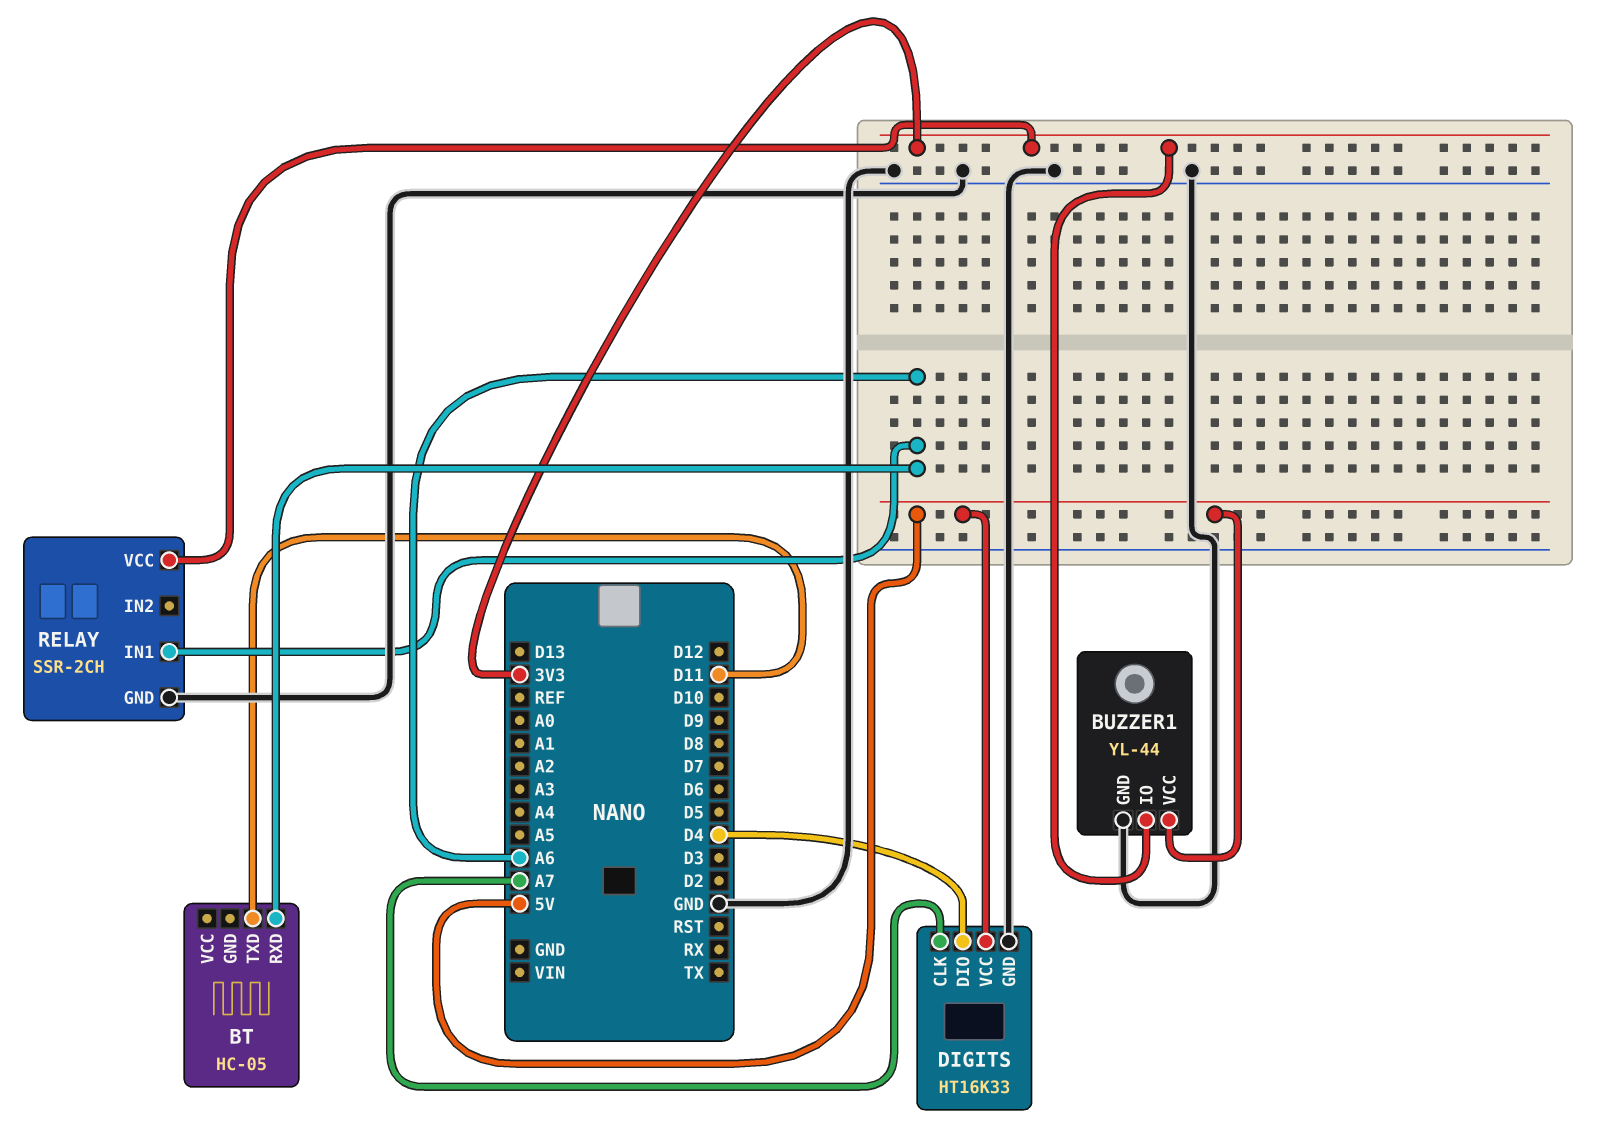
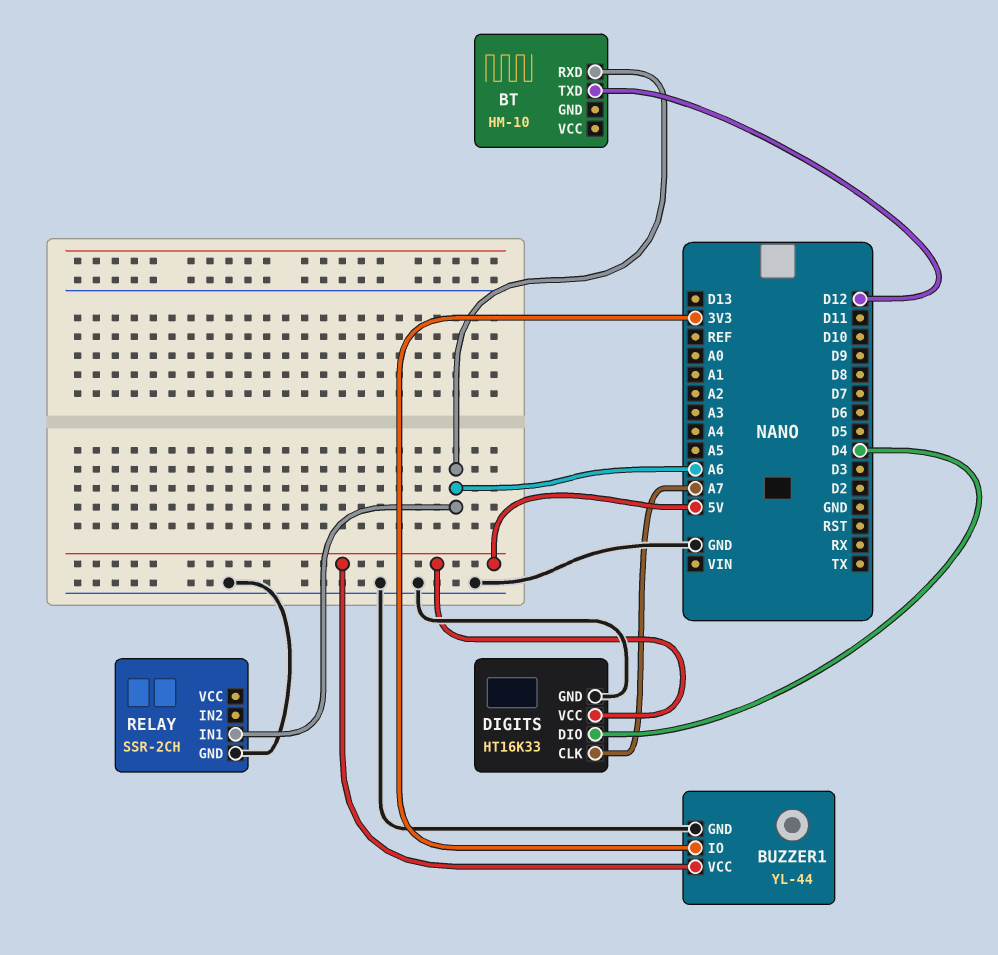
BT: HC-05 -> HM-10
BT pin TXD: D11 -> D12
RELAY pin VCC: 3V3 -> none

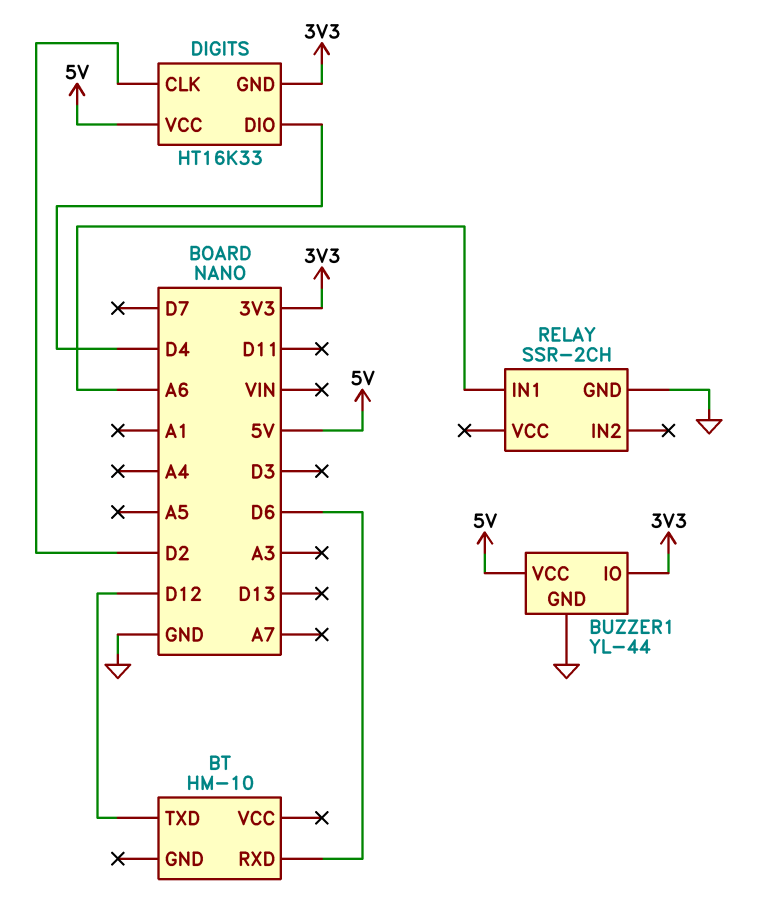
BT pin RXD: A6 -> D6
DIGITS pin CLK: A7 -> D2
DIGITS pin GND: GND -> 3V3

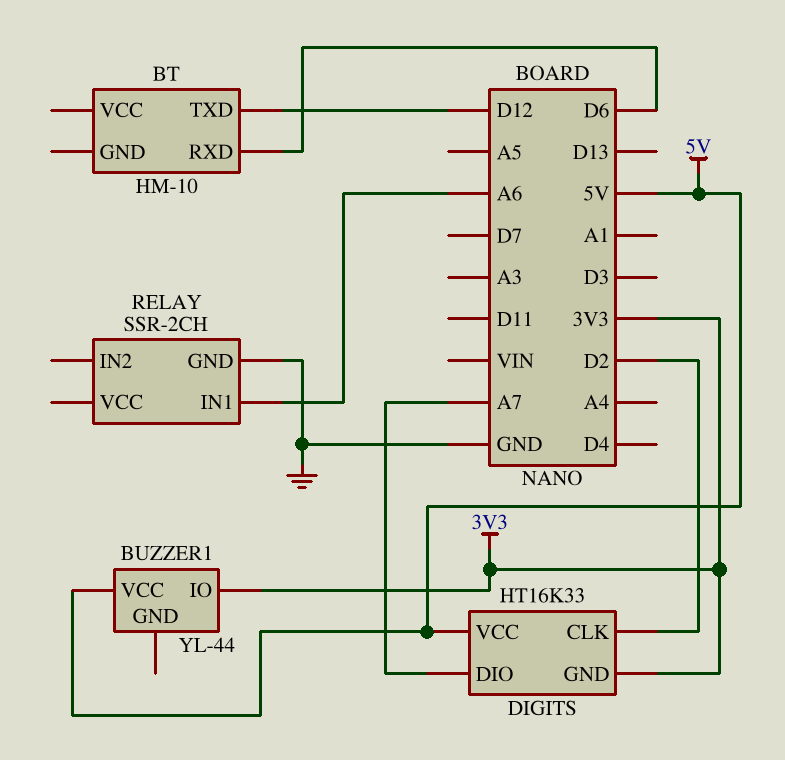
BUZZER1 pin GND: GND -> none
DIGITS pin DIO: D4 -> A7

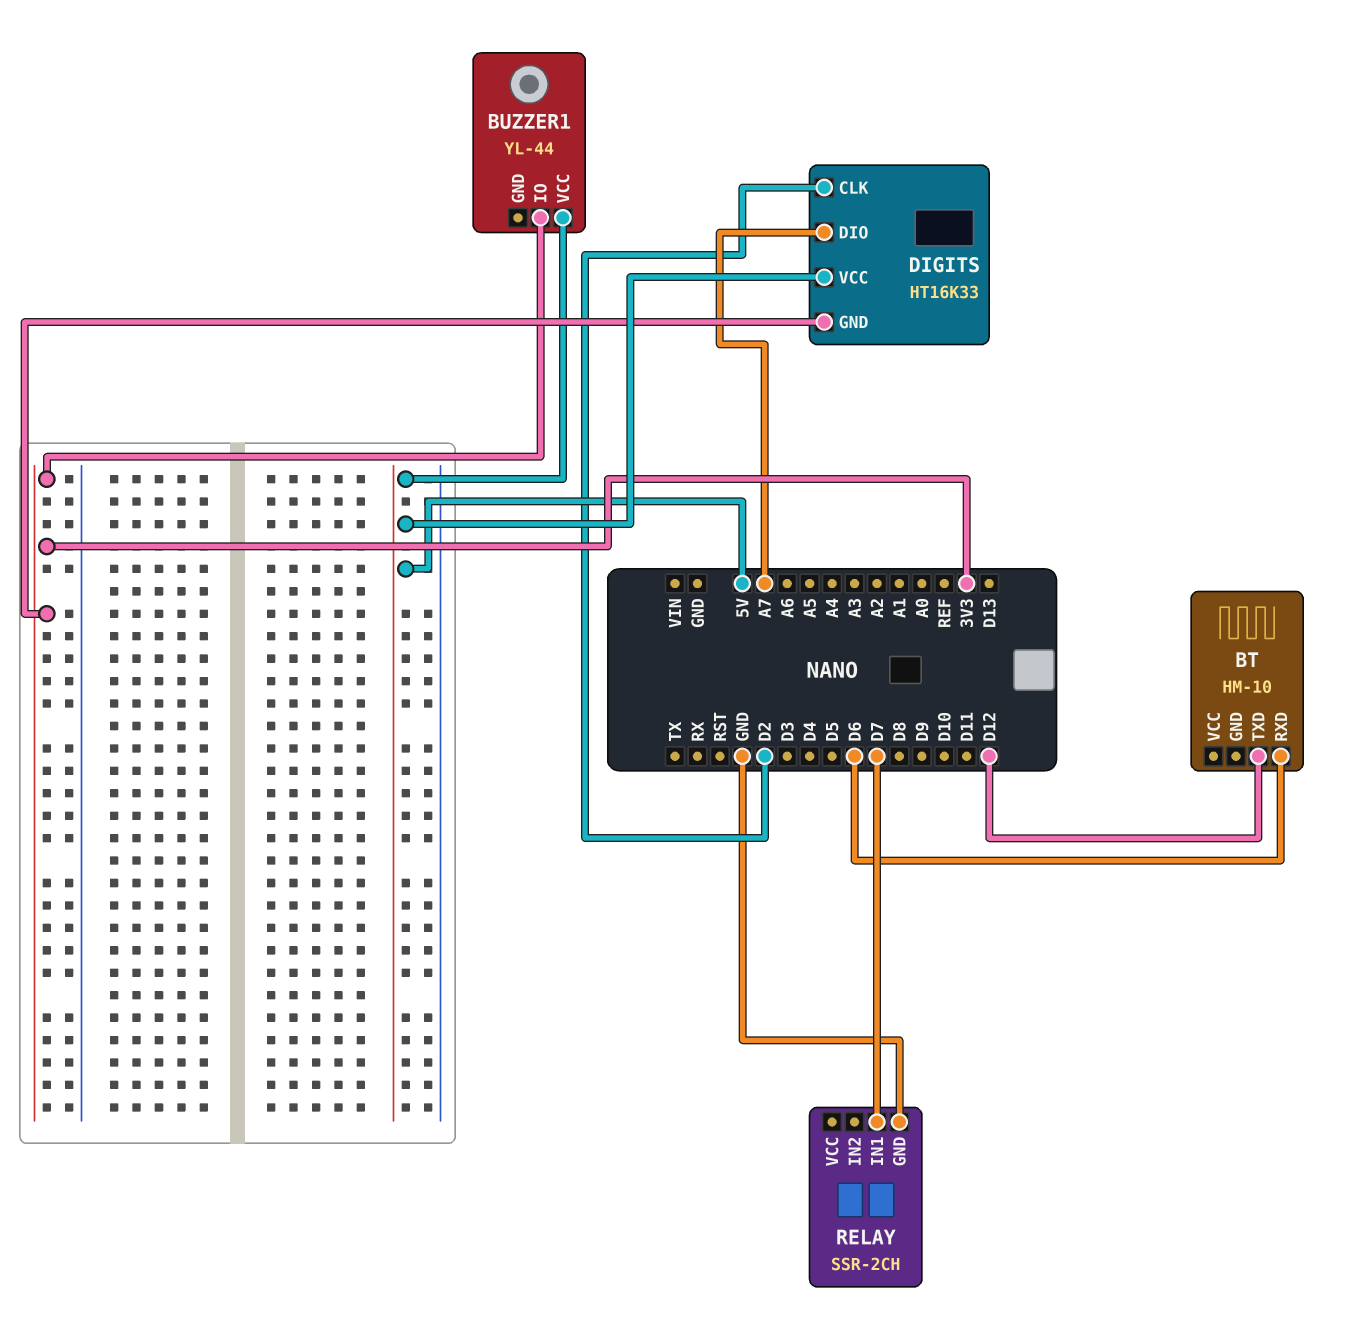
RELAY pin IN1: A6 -> D7

